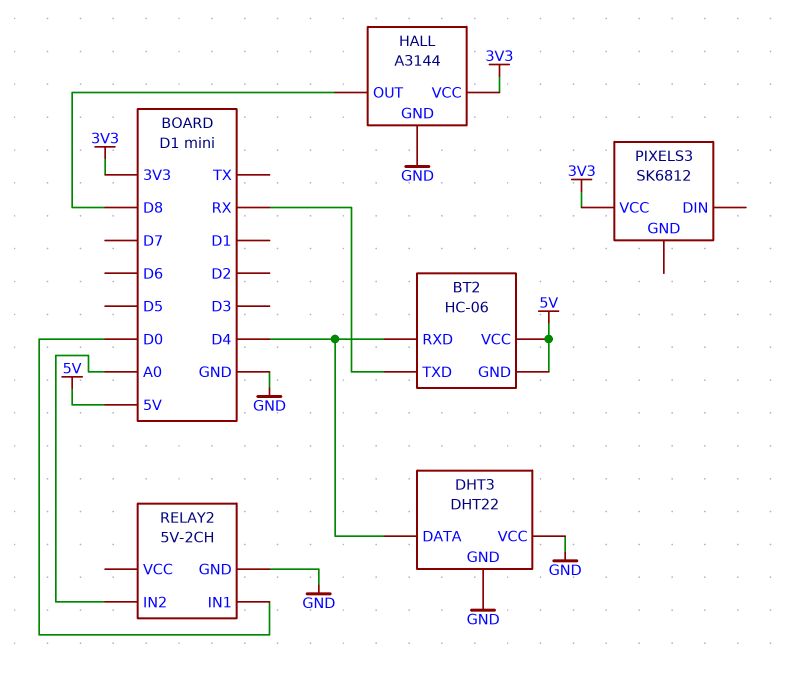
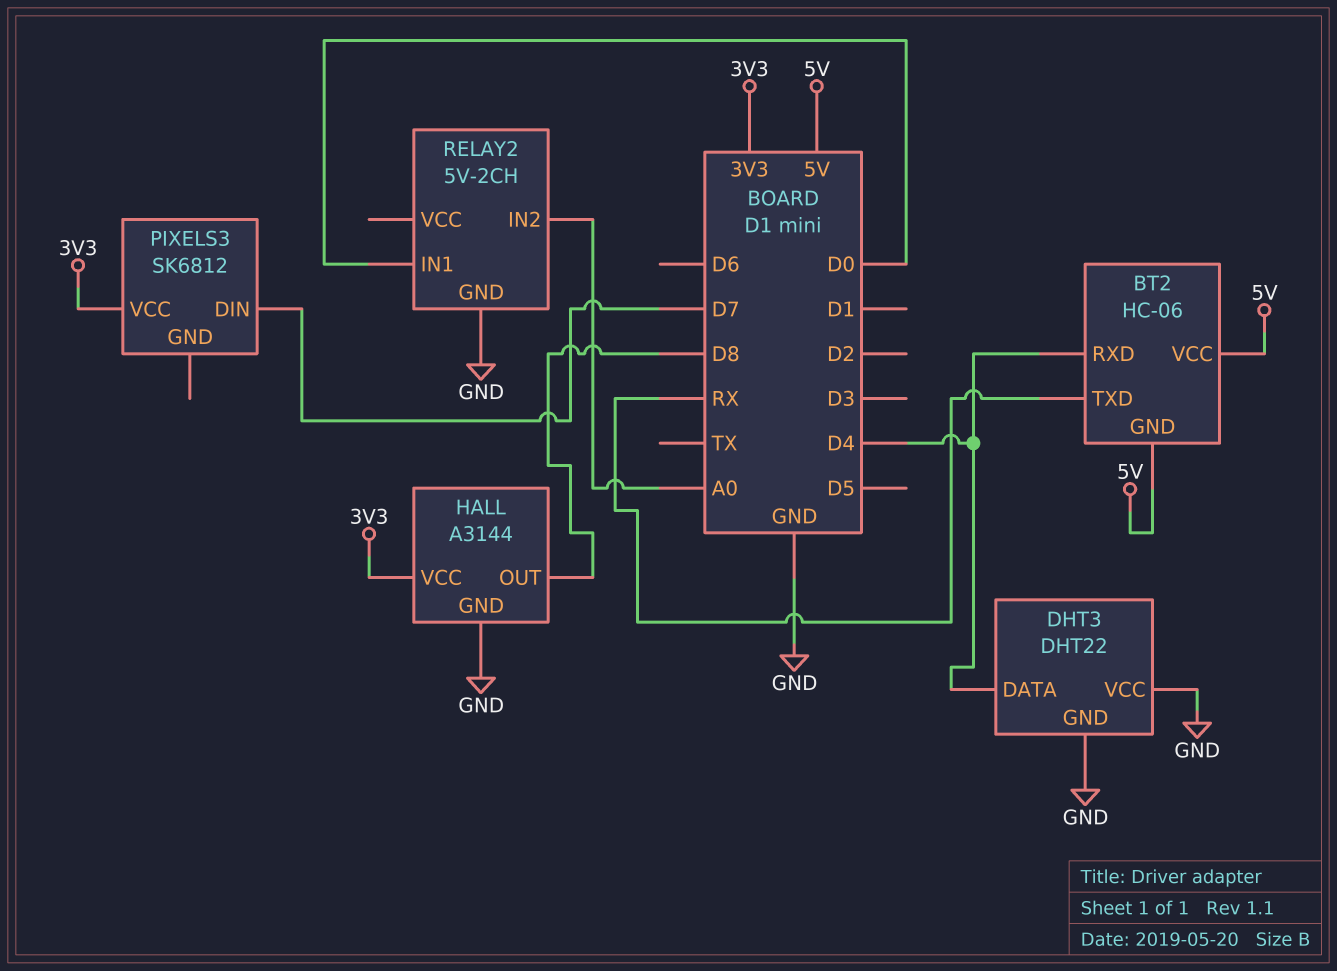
PIXELS3 pin DIN: none -> D7

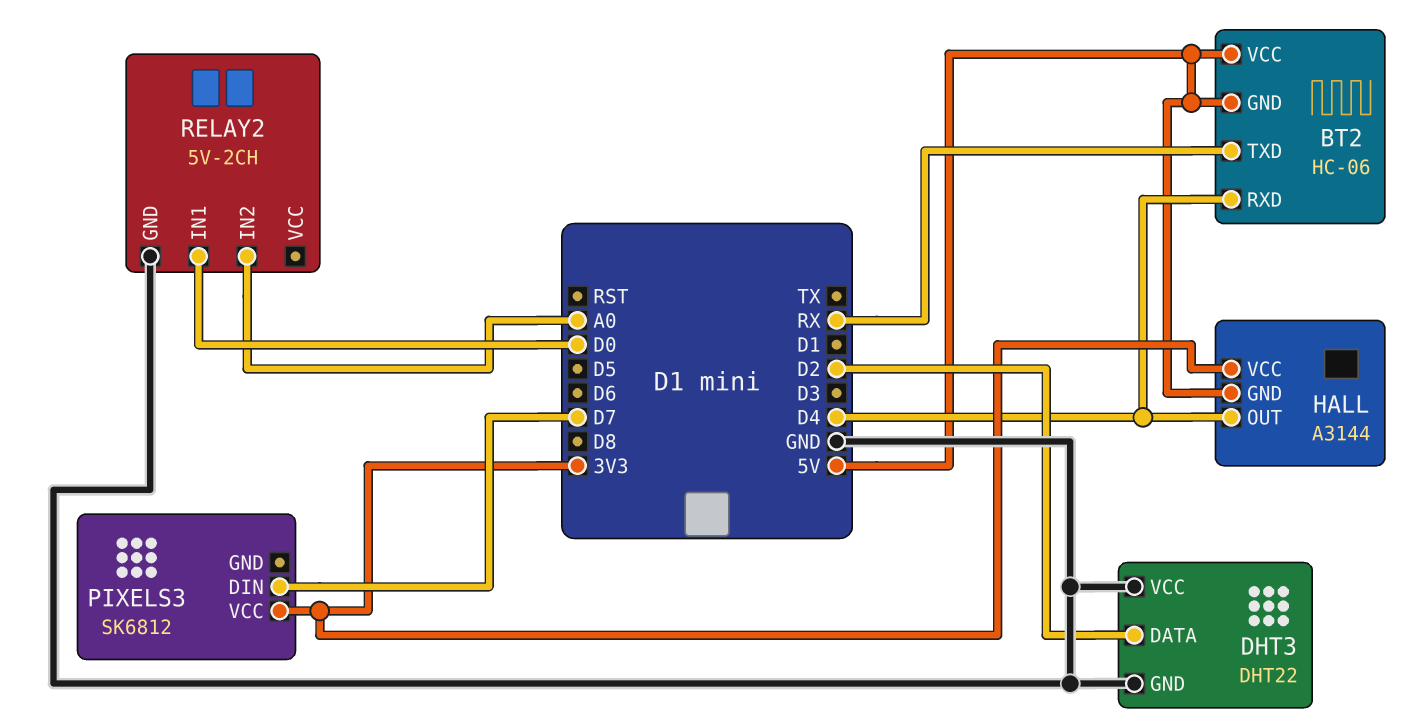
DHT3 pin DATA: D4 -> D2
HALL pin GND: GND -> 5V
HALL pin OUT: D8 -> D4

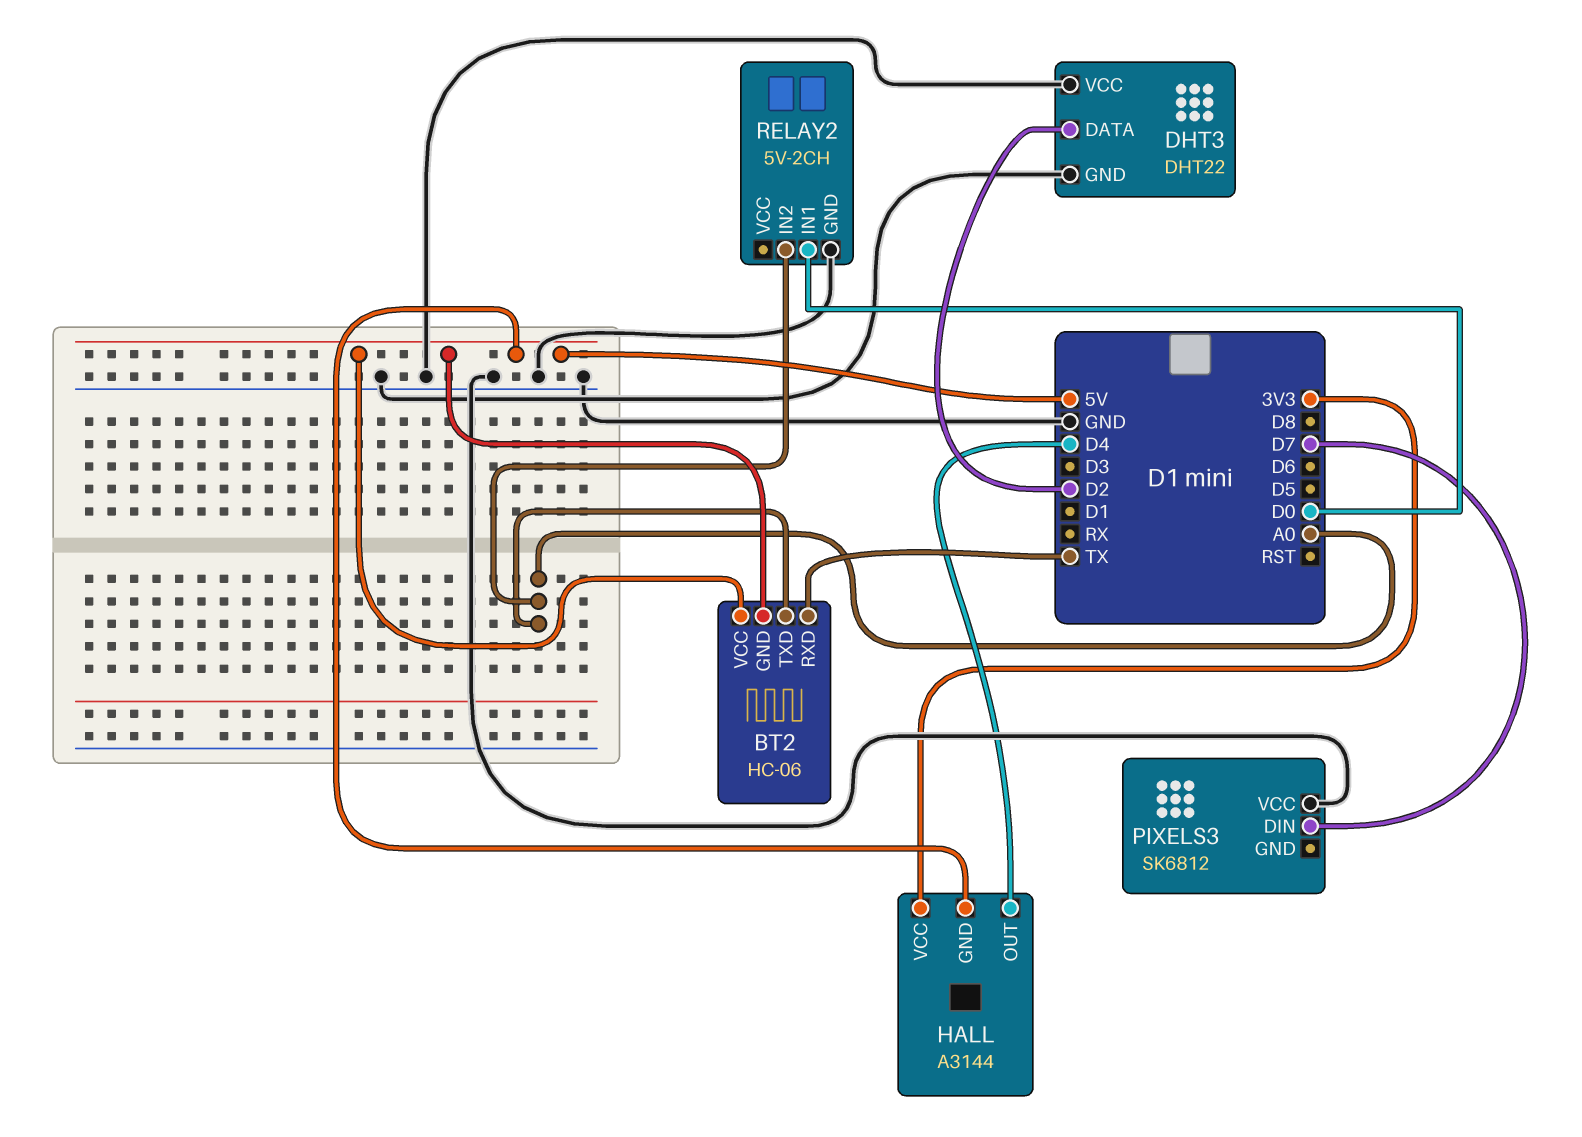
BT2 pin RXD: D4 -> TX
BT2 pin TXD: RX -> A0
PIXELS3 pin VCC: 3V3 -> GND

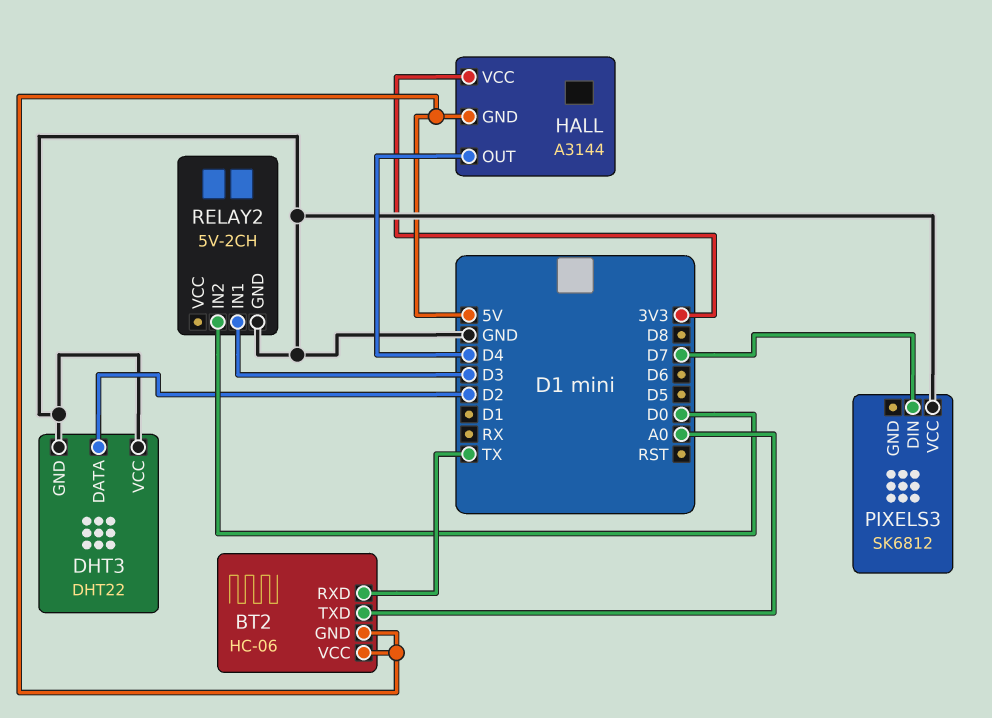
RELAY2 pin IN1: D0 -> D3
RELAY2 pin IN2: A0 -> D0

